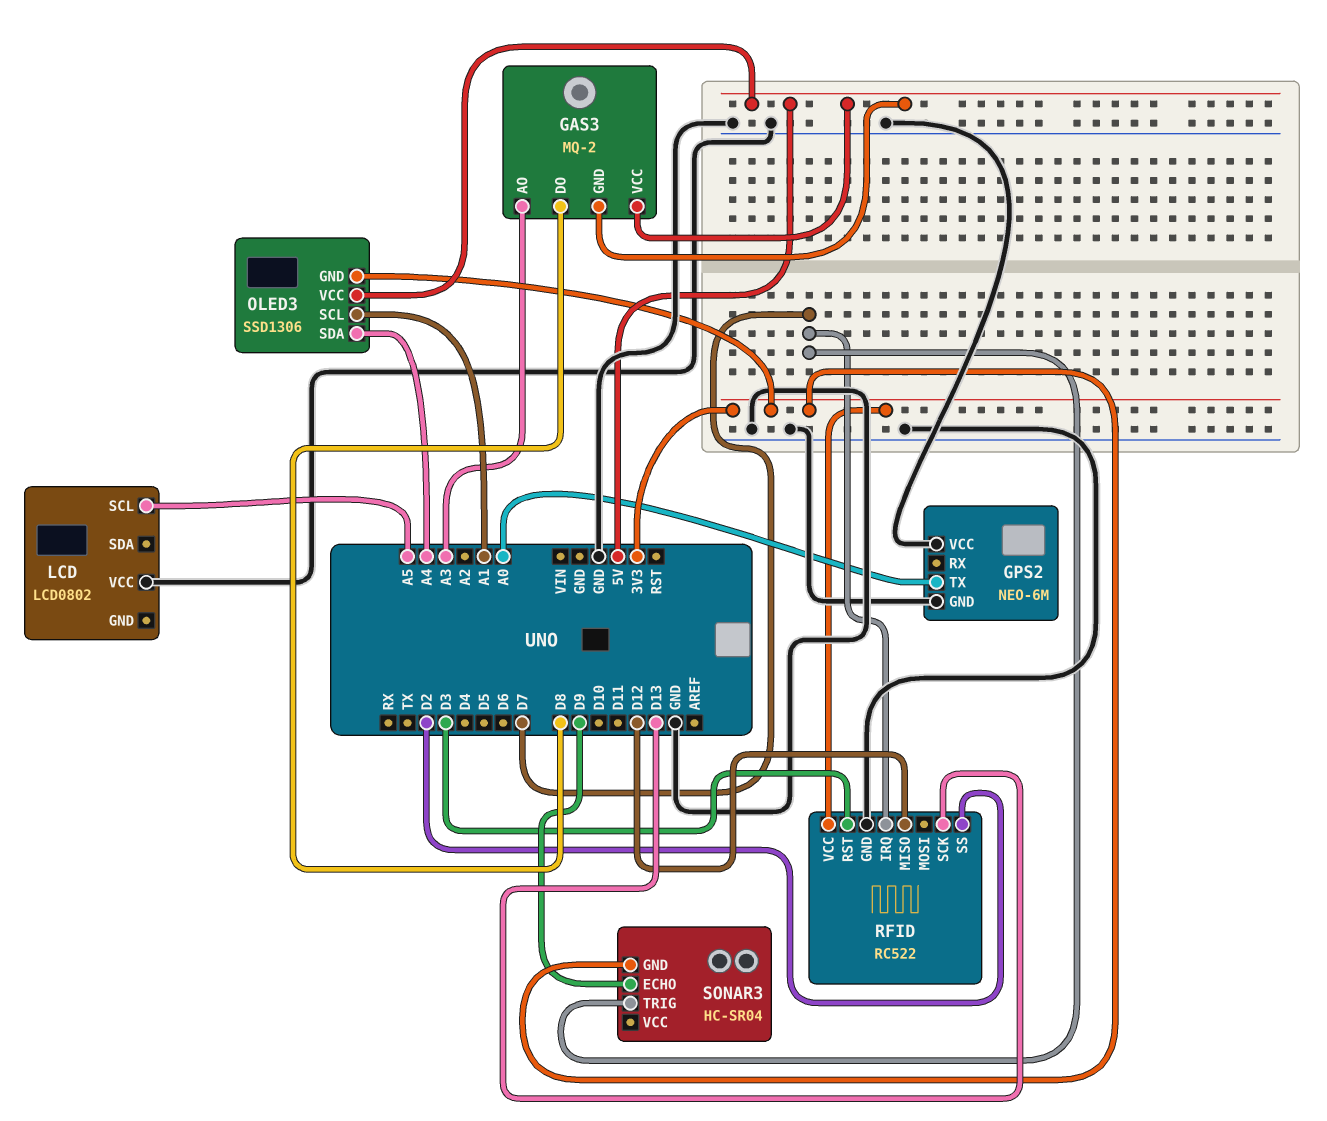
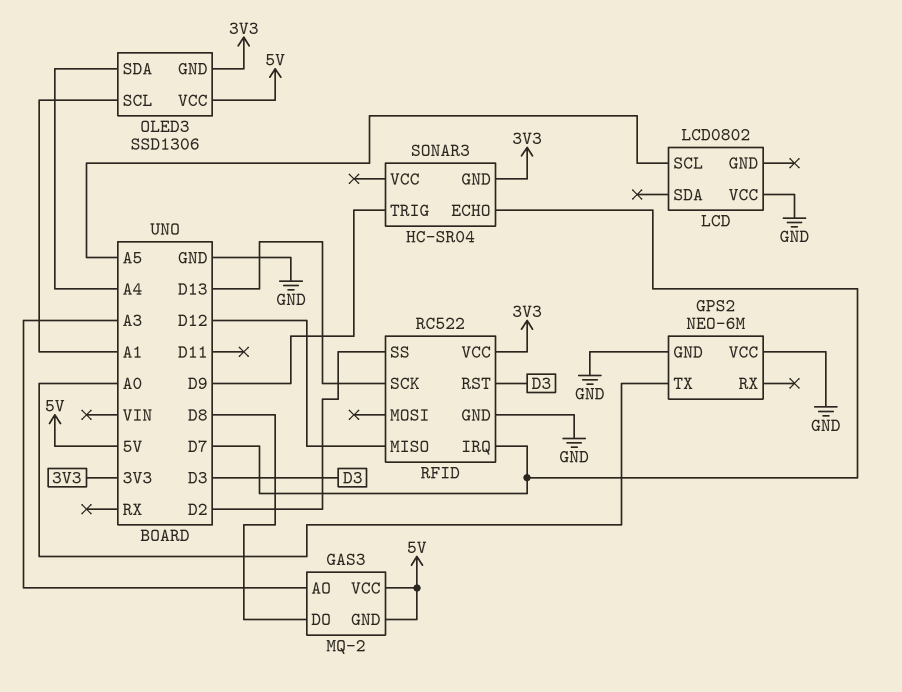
SONAR3 pin ECHO: D9 -> D7
SONAR3 pin TRIG: D7 -> D9

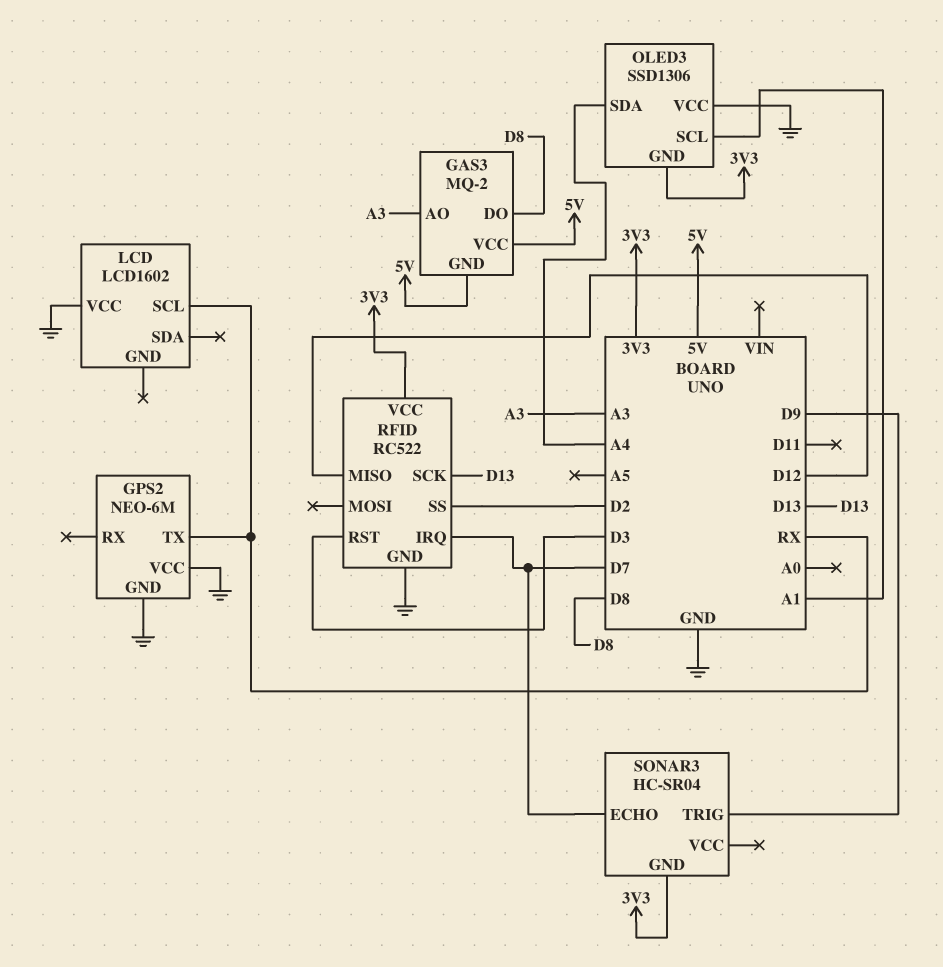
GPS2 pin TX: A0 -> RX
LCD: LCD0802 -> LCD1602
LCD pin SCL: A5 -> RX
OLED3 pin VCC: 5V -> GND

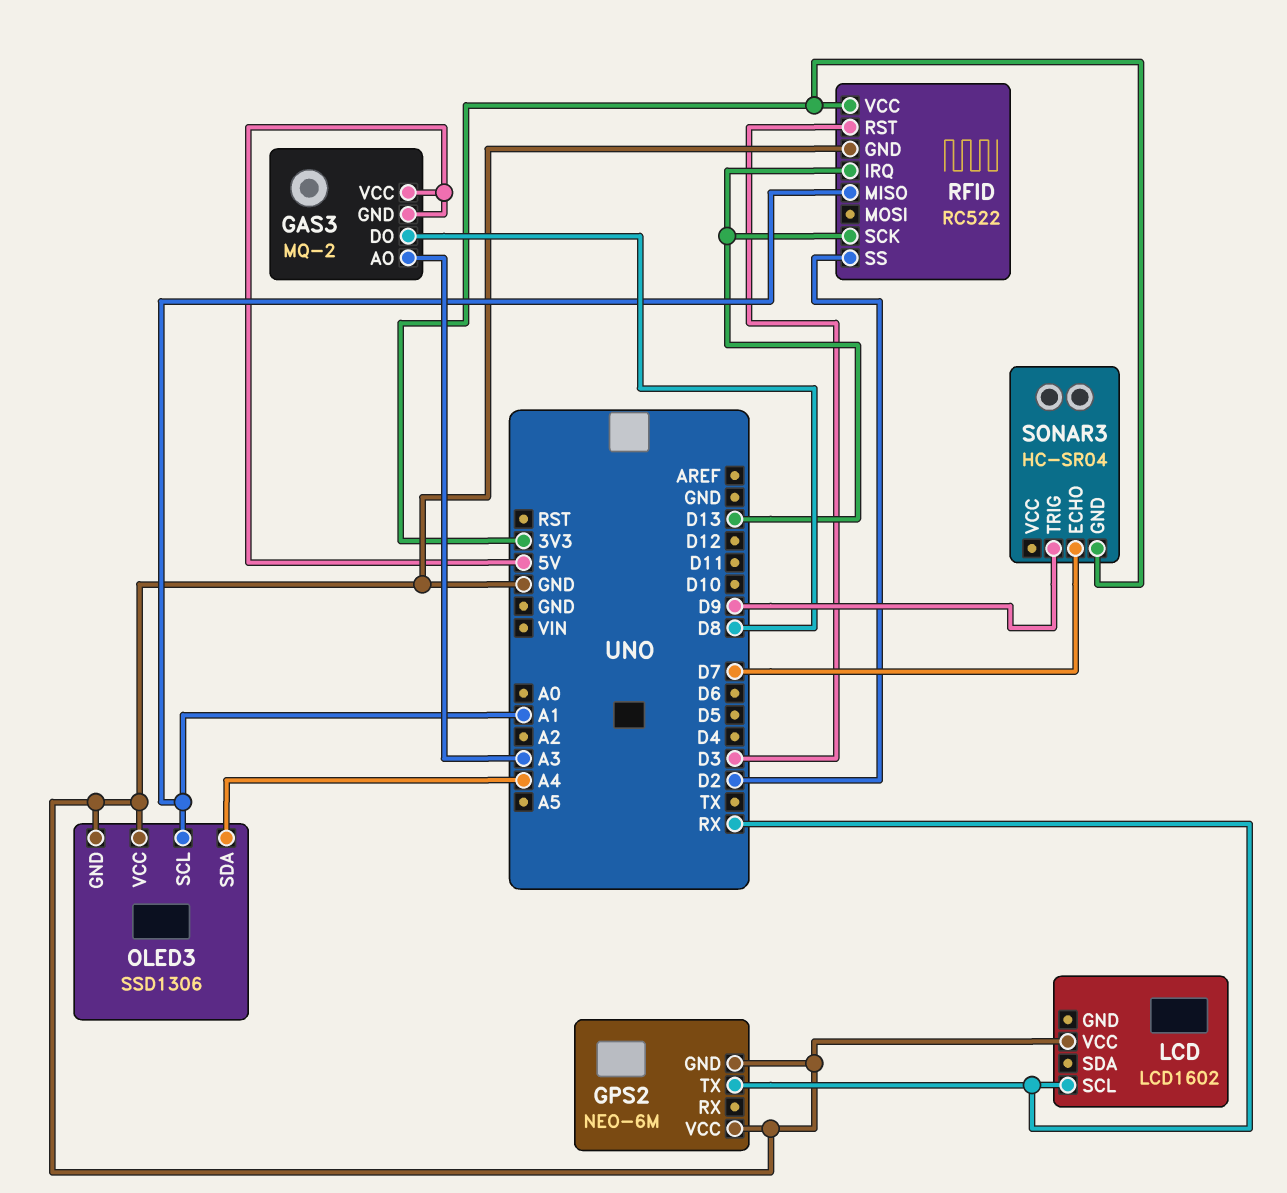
OLED3 pin GND: 3V3 -> GND
RFID pin IRQ: D7 -> D13
RFID pin MISO: D12 -> A1

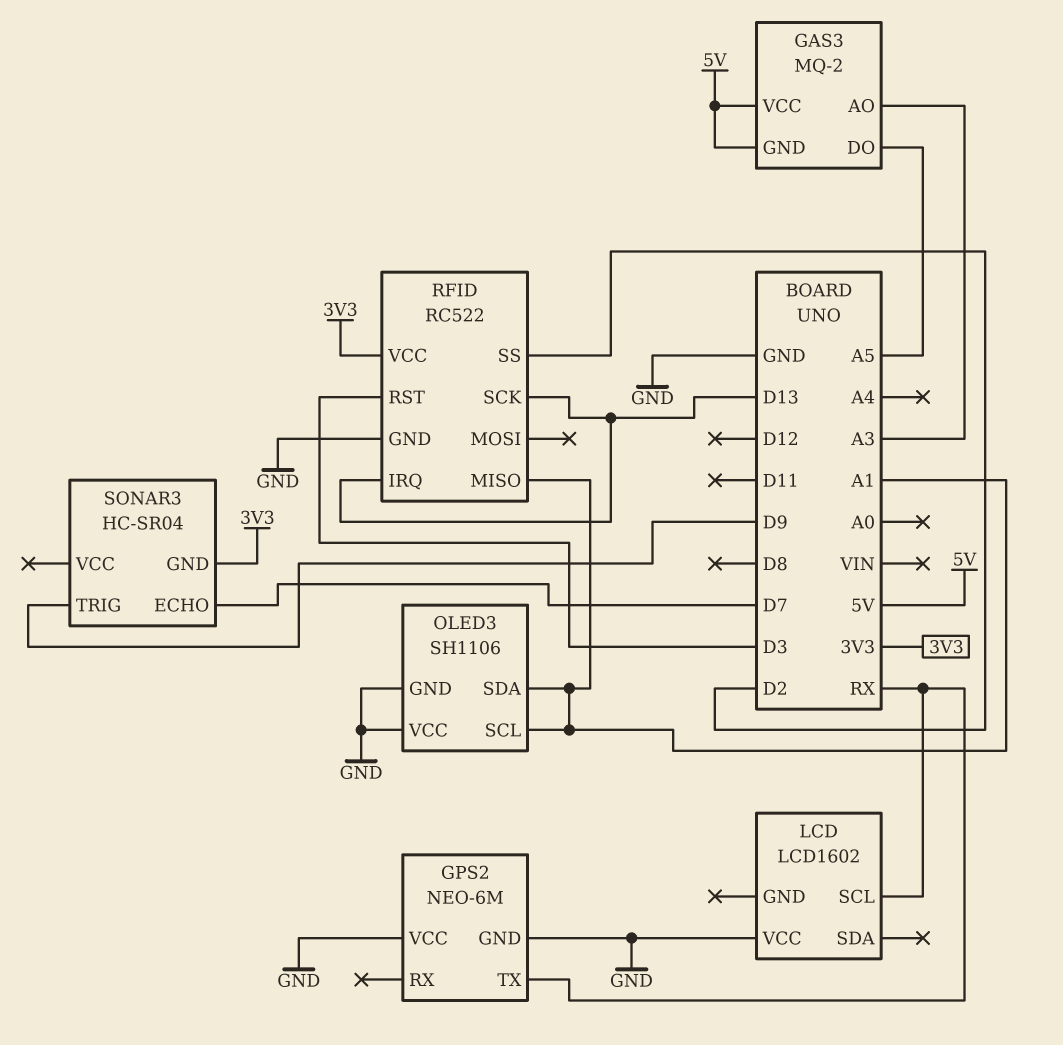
GAS3 pin DO: D8 -> A5
OLED3: SSD1306 -> SH1106
OLED3 pin SDA: A4 -> A1

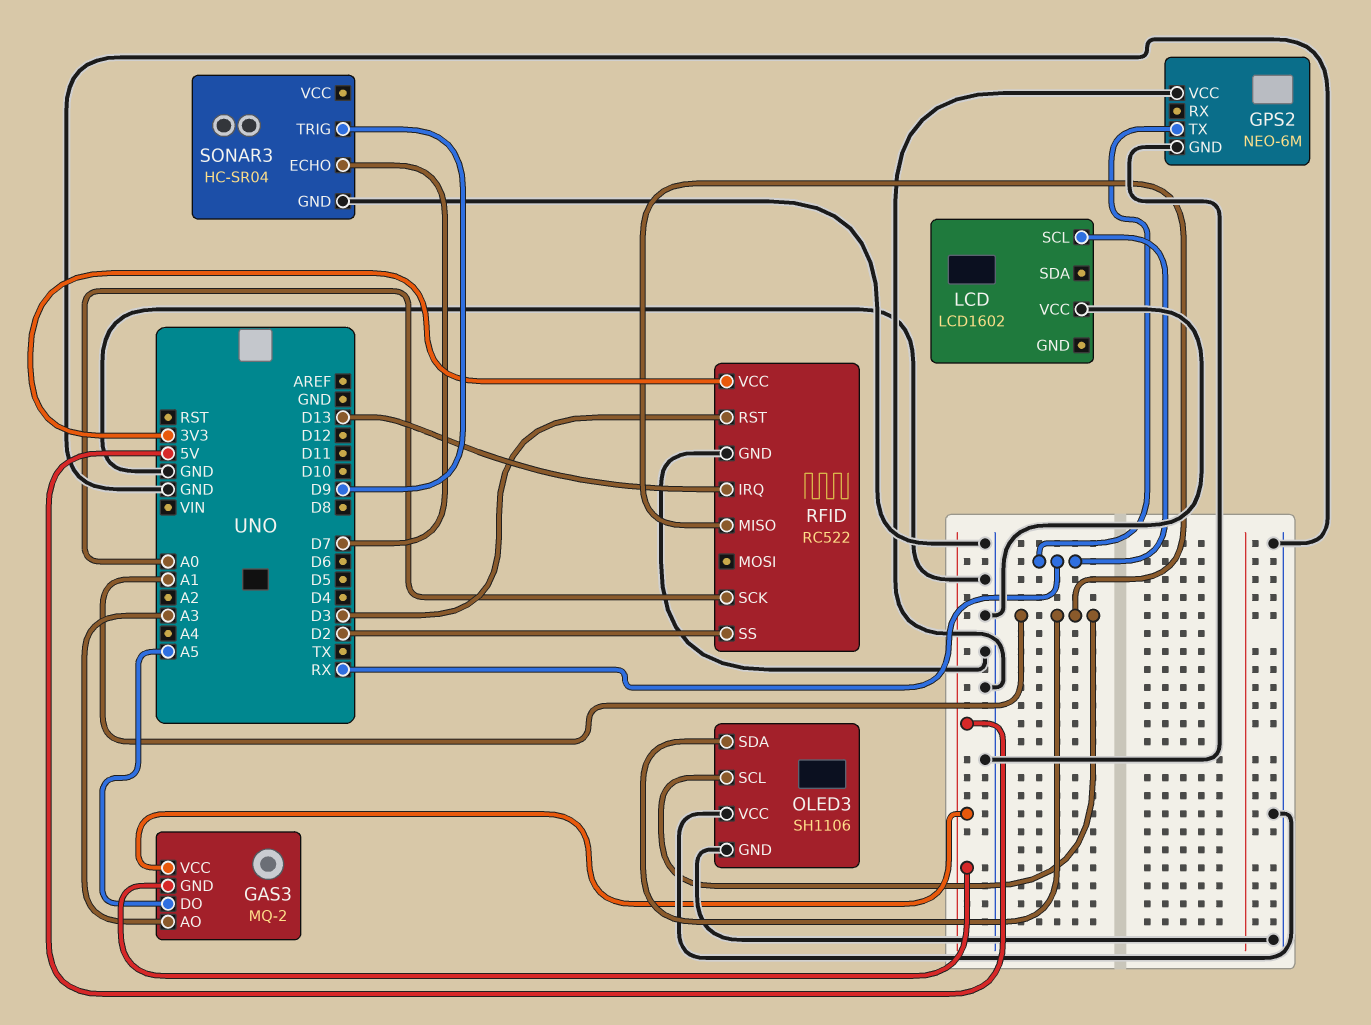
RFID pin SCK: D13 -> A0
SONAR3 pin GND: 3V3 -> GND

